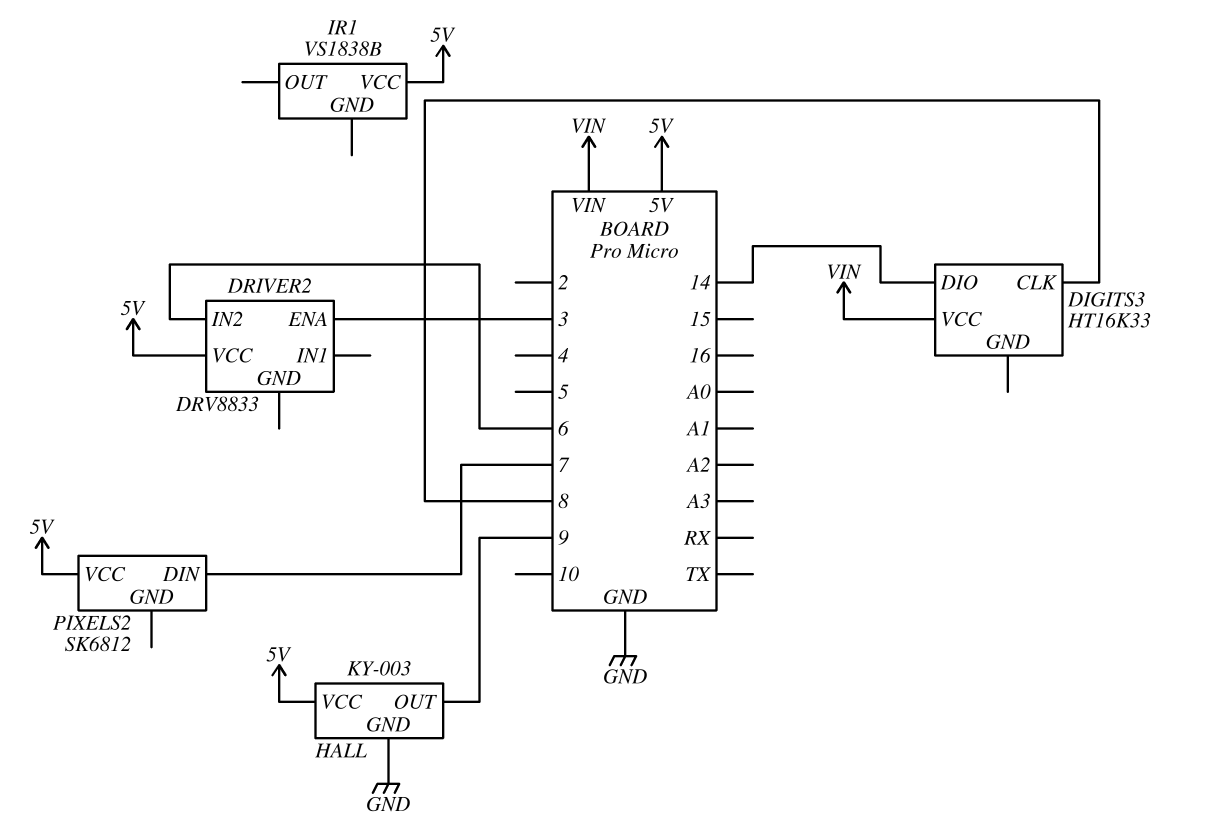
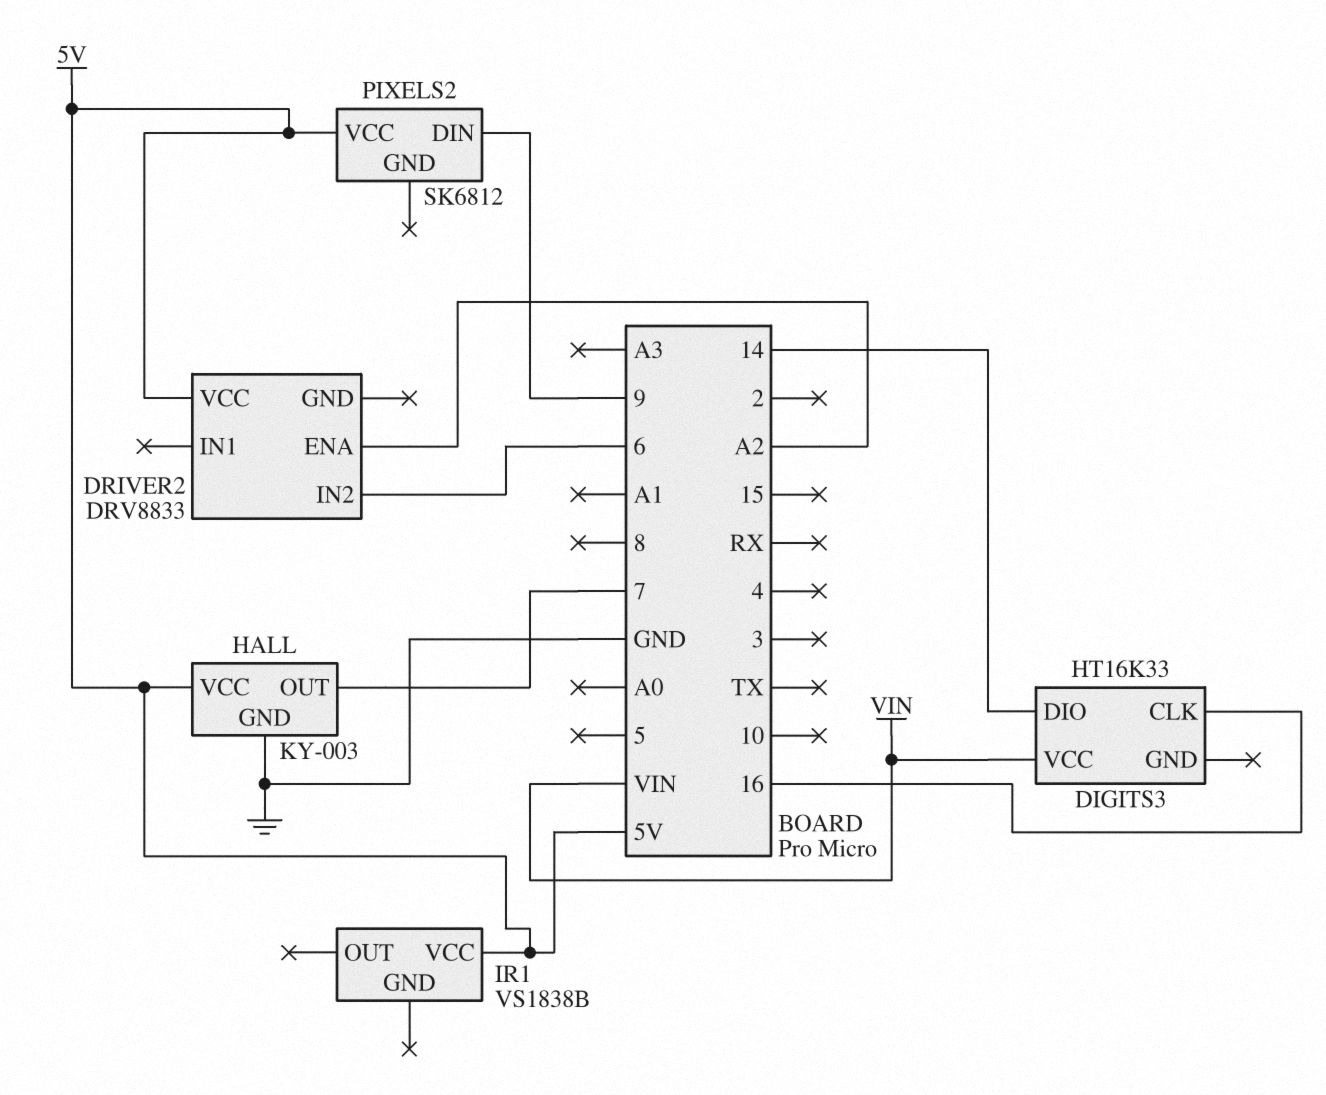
DIGITS3 pin CLK: 8 -> 16
DRIVER2 pin ENA: 3 -> A2
HALL pin OUT: 9 -> 7
PIXELS2 pin DIN: 7 -> 9

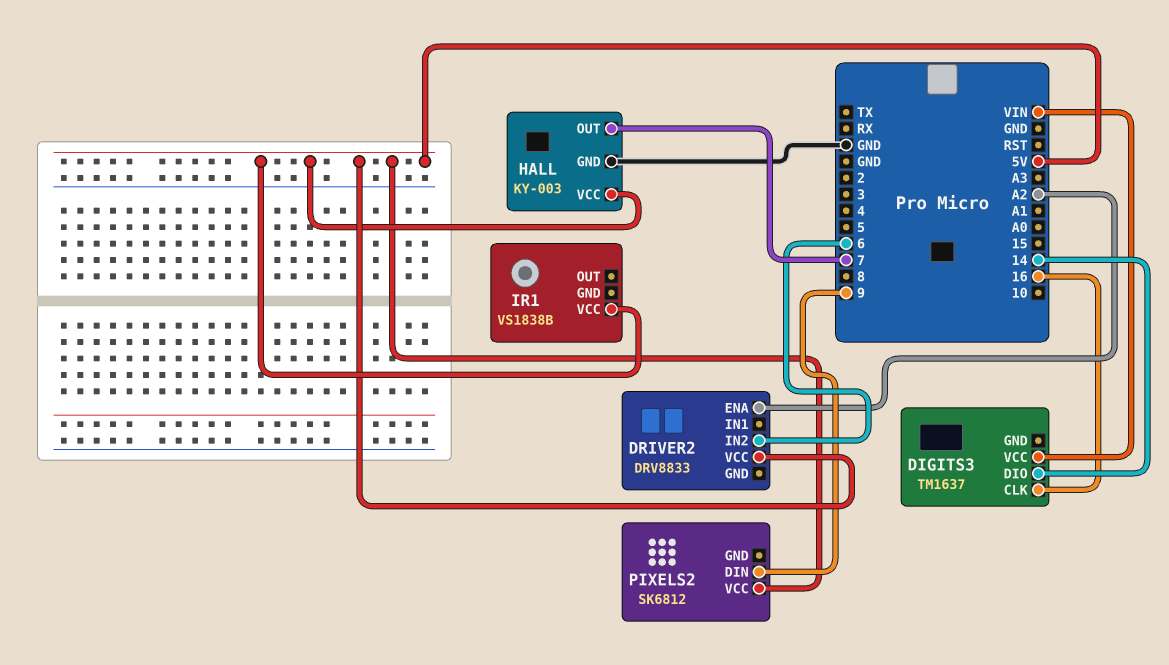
DIGITS3: HT16K33 -> TM1637

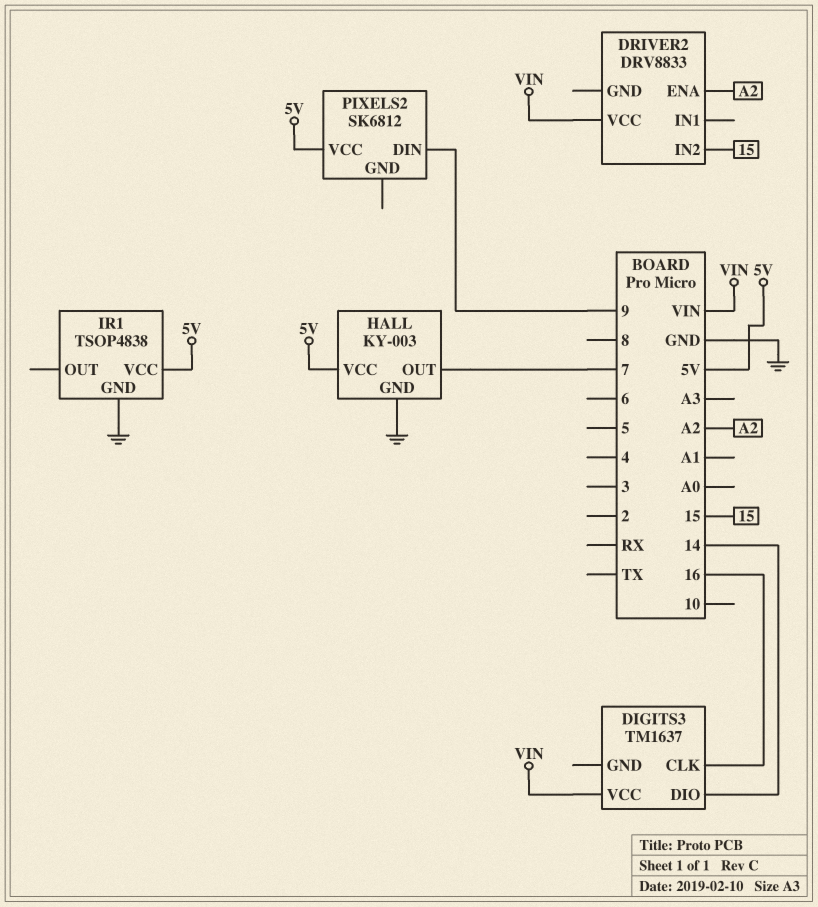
DRIVER2 pin IN2: 6 -> 15
DRIVER2 pin VCC: 5V -> VIN
IR1: VS1838B -> TSOP4838
IR1 pin GND: none -> GND

